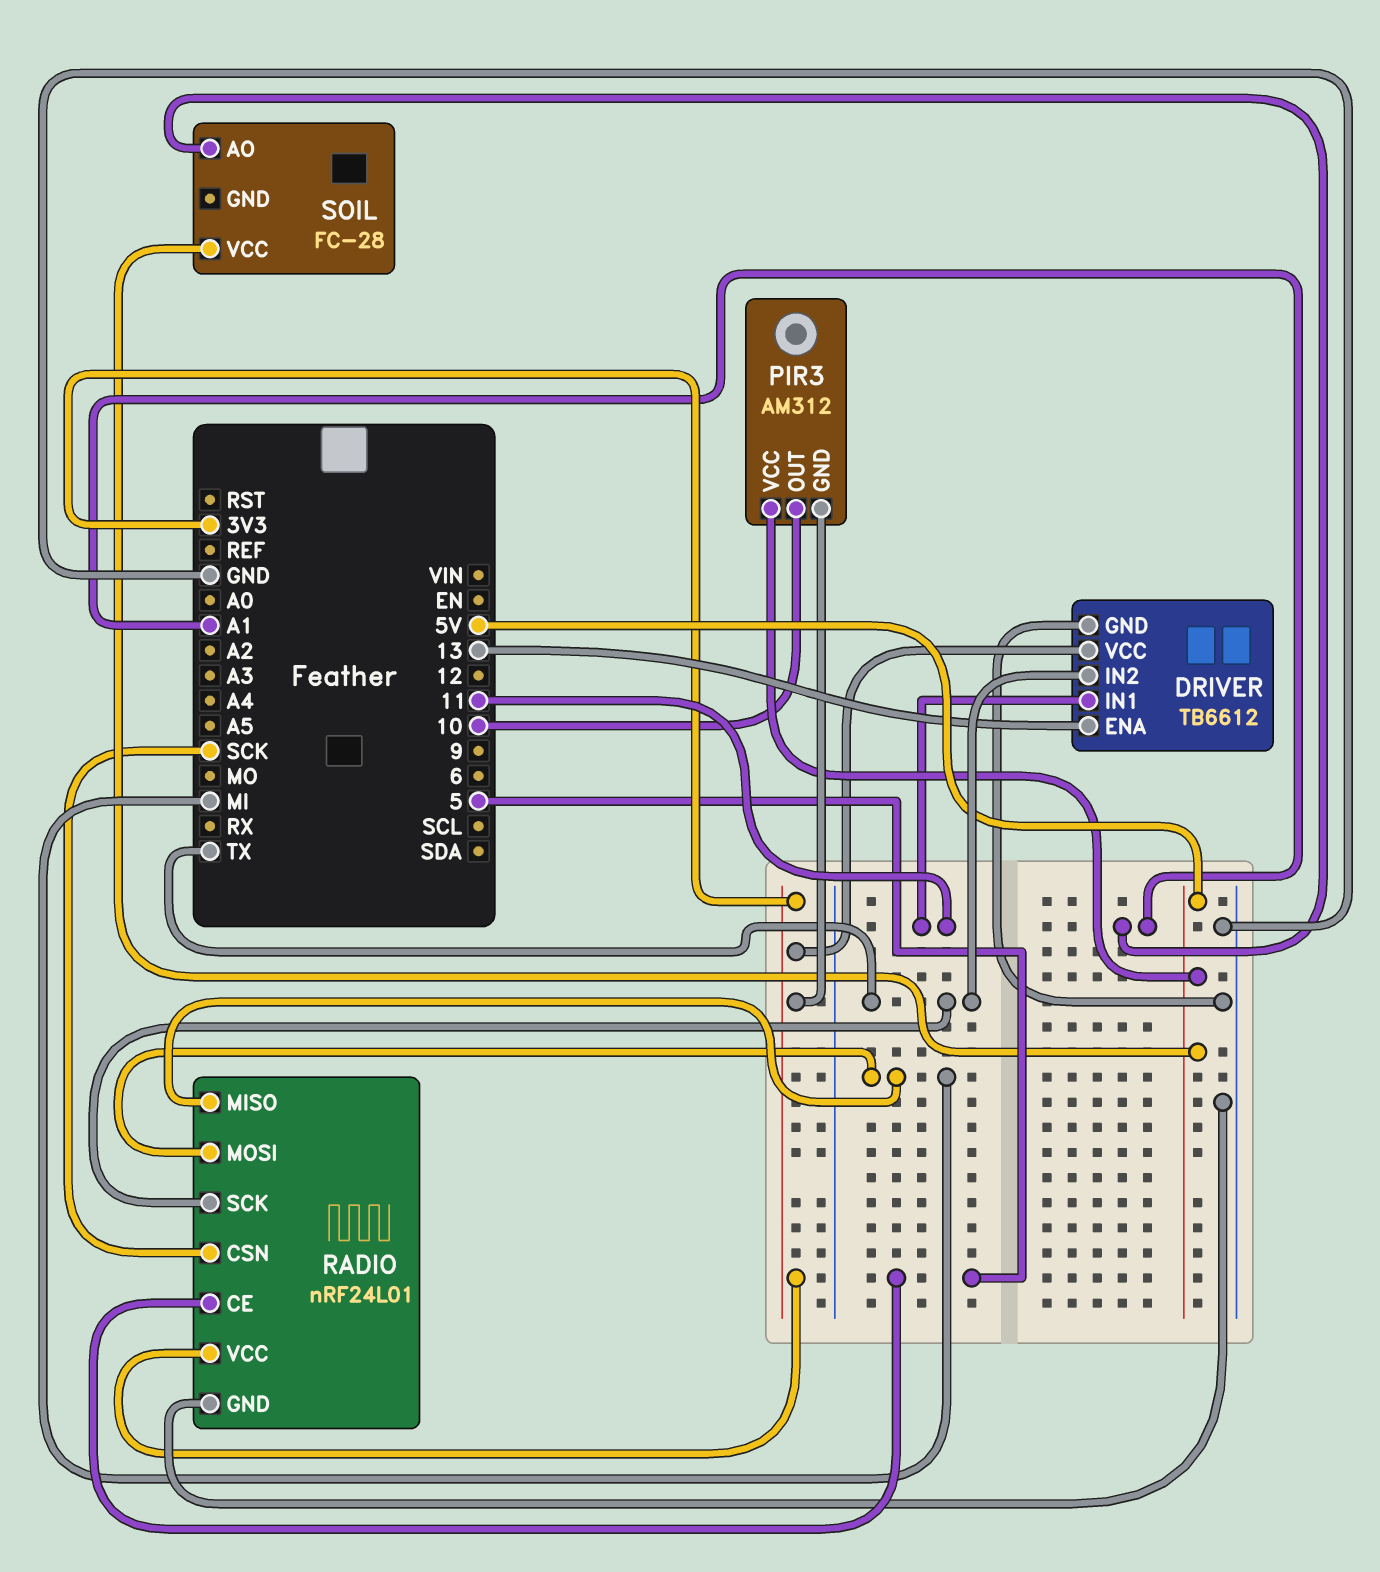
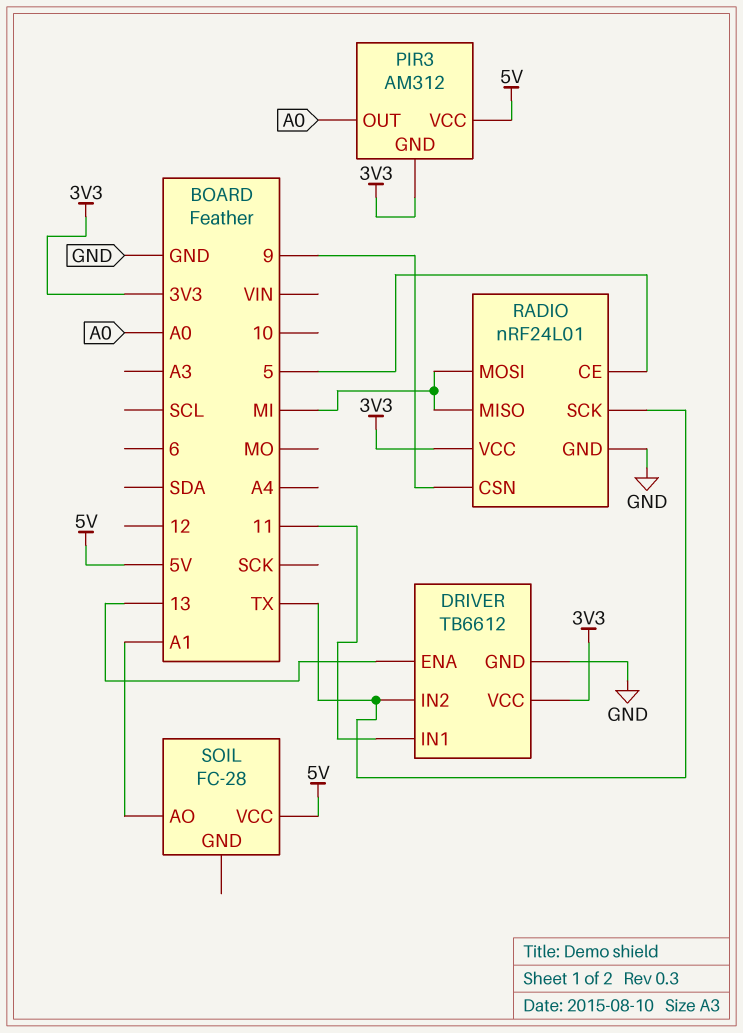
PIR3 pin OUT: 10 -> A0
RADIO pin CSN: SCK -> 9

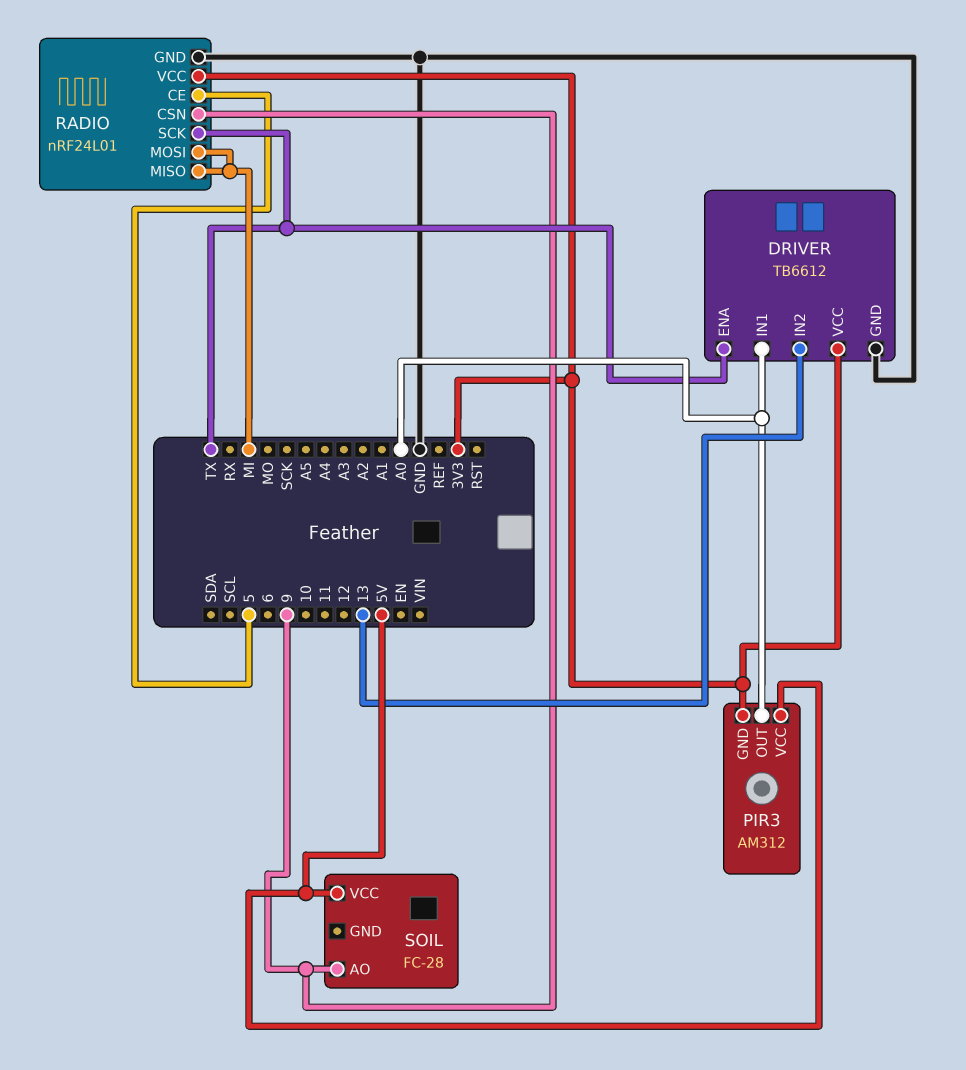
DRIVER pin ENA: 13 -> TX
DRIVER pin IN1: 11 -> A0
DRIVER pin IN2: TX -> 13
SOIL pin AO: A1 -> 9

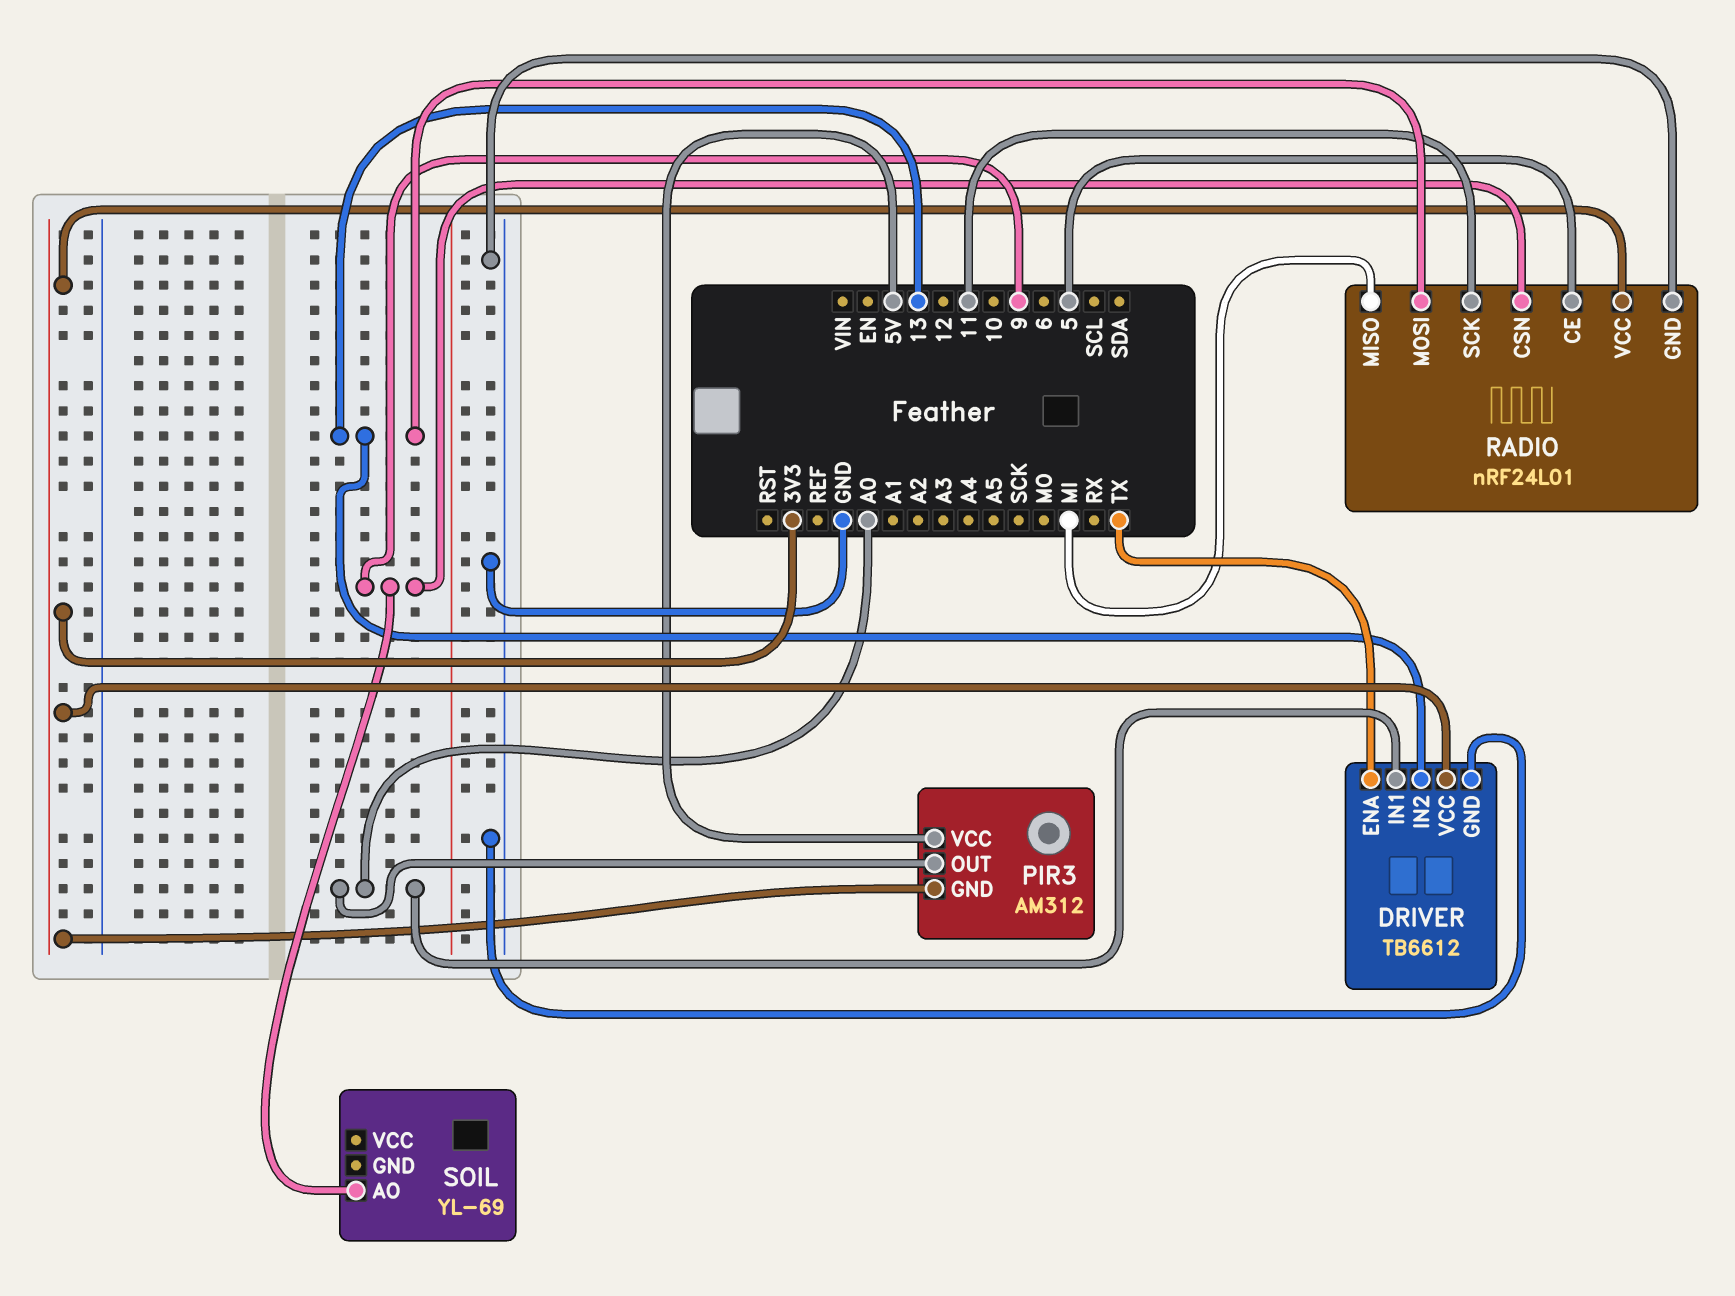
RADIO pin MOSI: MI -> 13
RADIO pin SCK: TX -> 11
SOIL: FC-28 -> YL-69
SOIL pin VCC: 5V -> none

